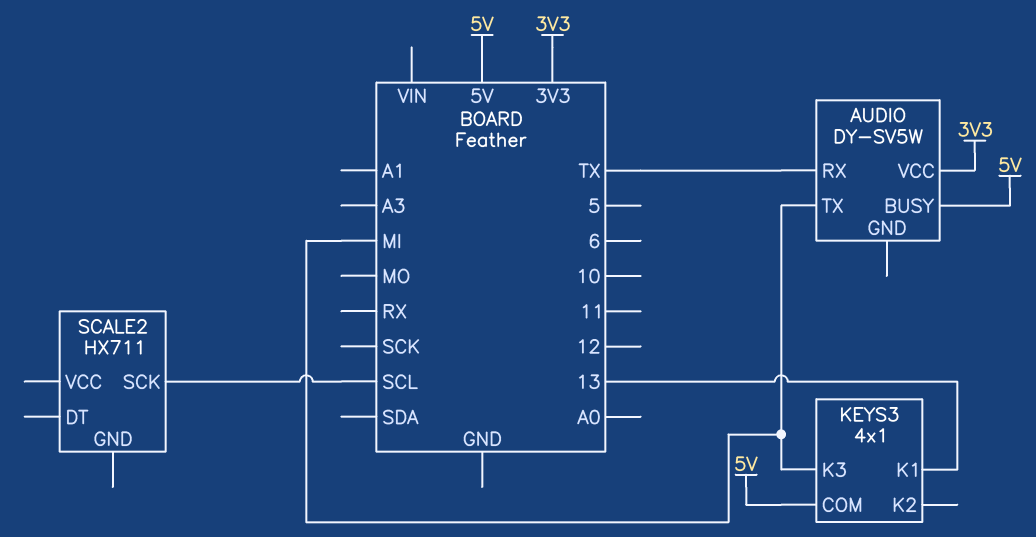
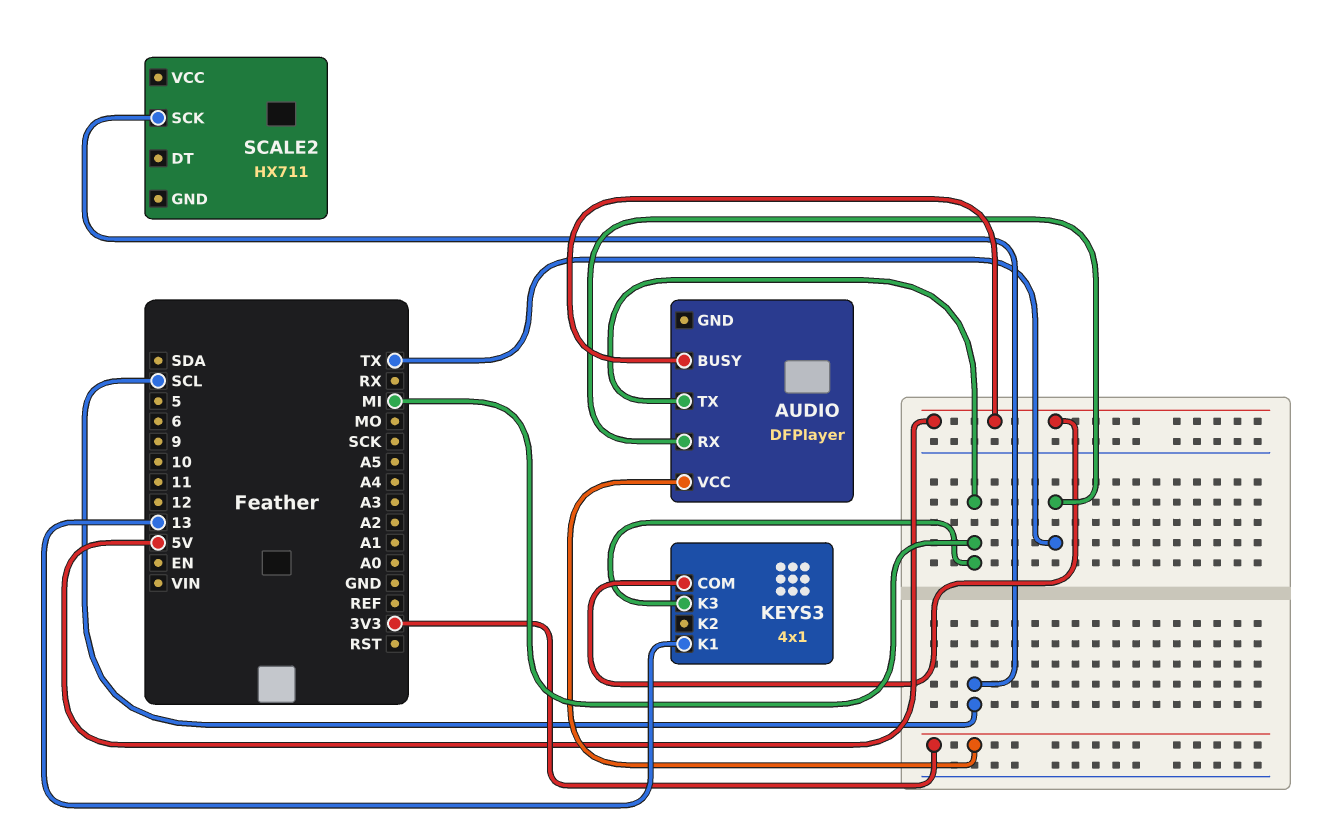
AUDIO: DY-SV5W -> DFPlayer

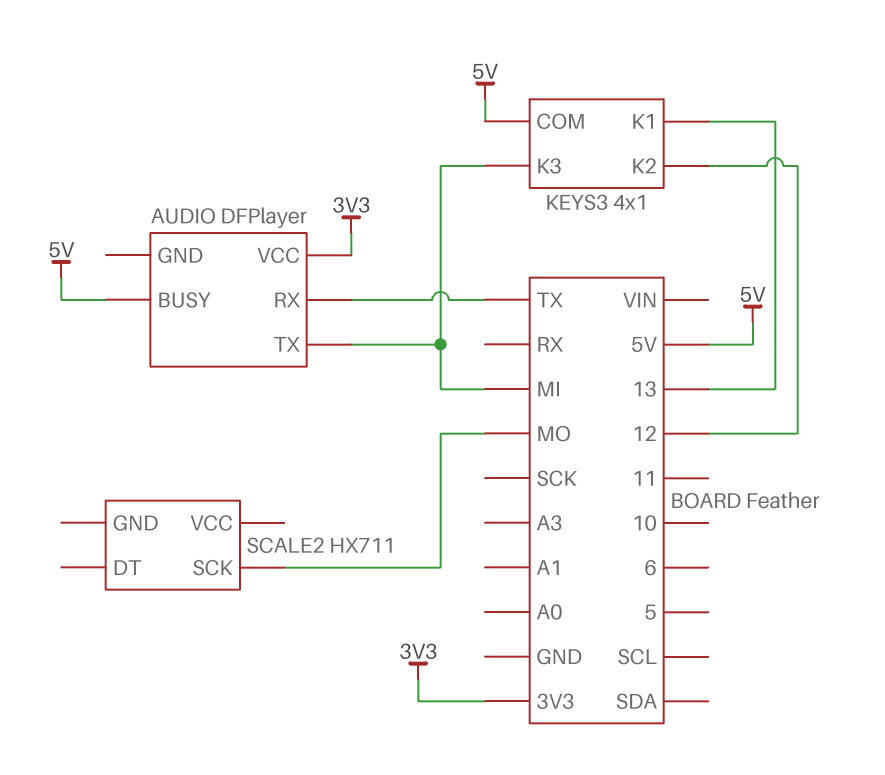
KEYS3 pin K2: none -> 12
SCALE2 pin SCK: SCL -> MO

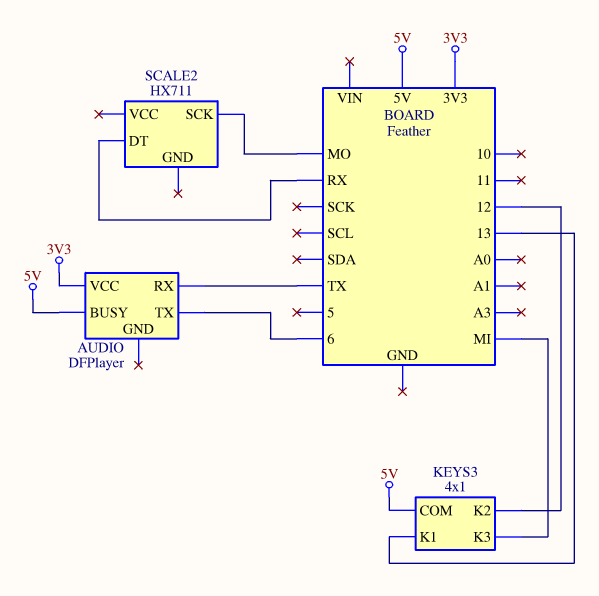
AUDIO pin TX: MI -> 6
SCALE2 pin DT: none -> RX

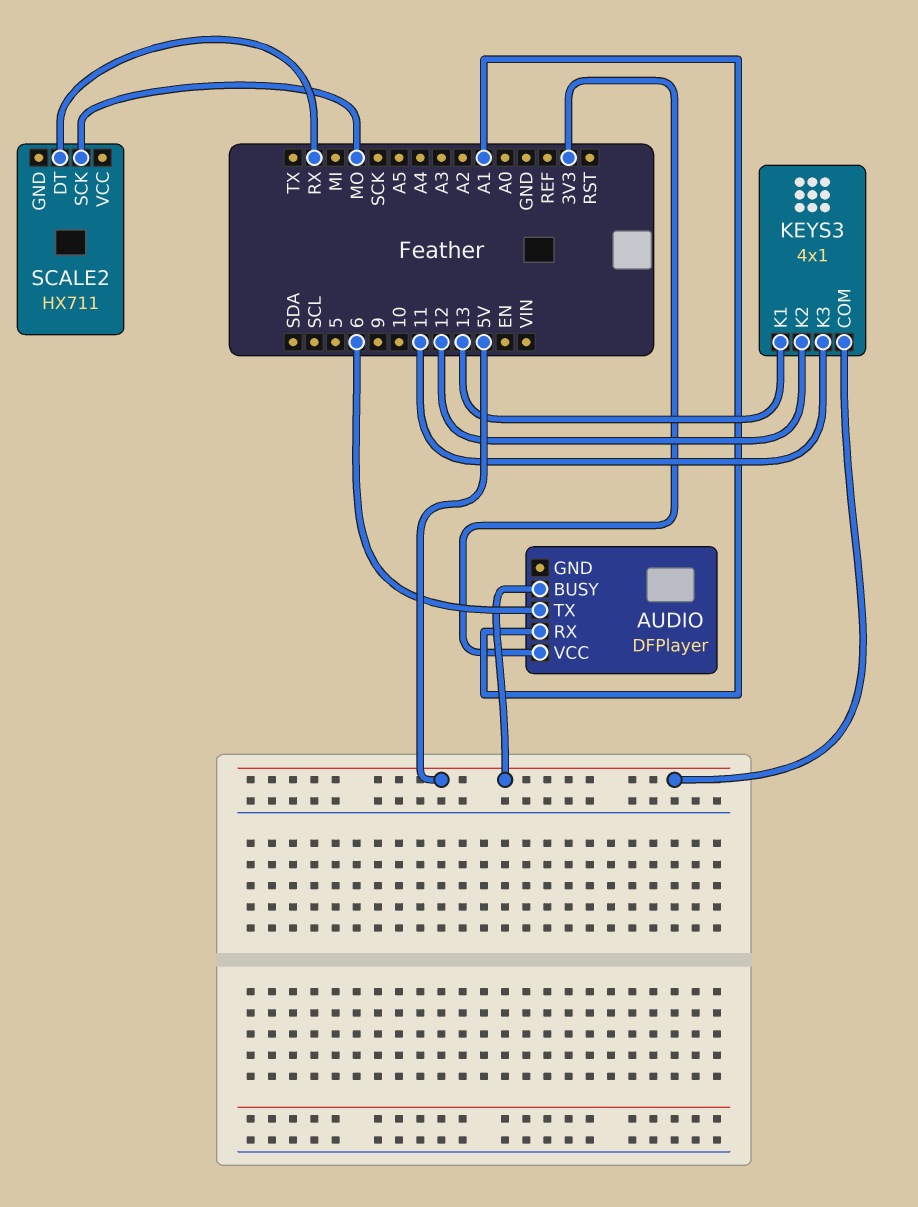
AUDIO pin RX: TX -> A1
KEYS3 pin K3: MI -> 11

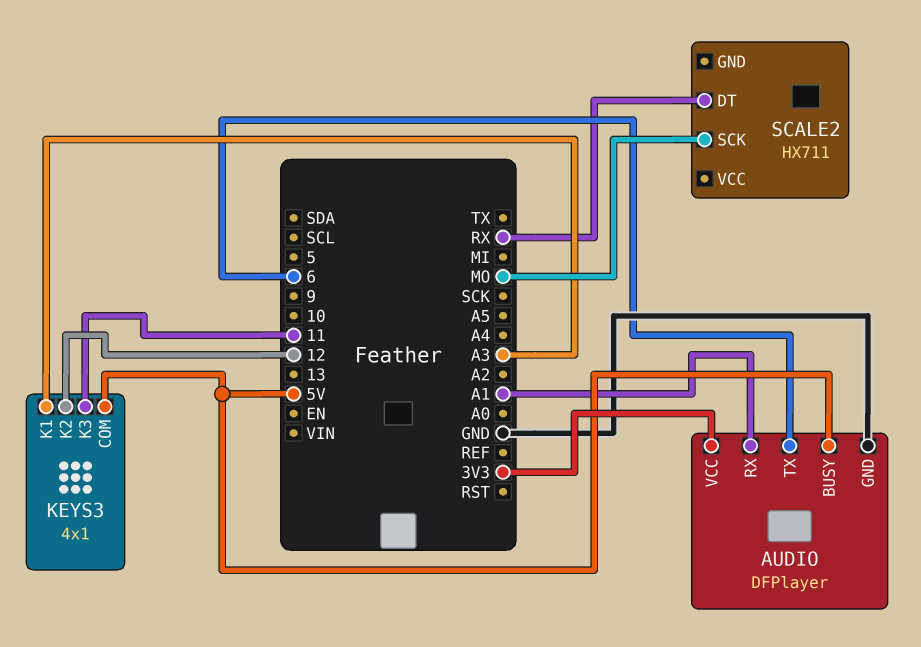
AUDIO pin GND: none -> GND
KEYS3 pin K1: 13 -> A3

